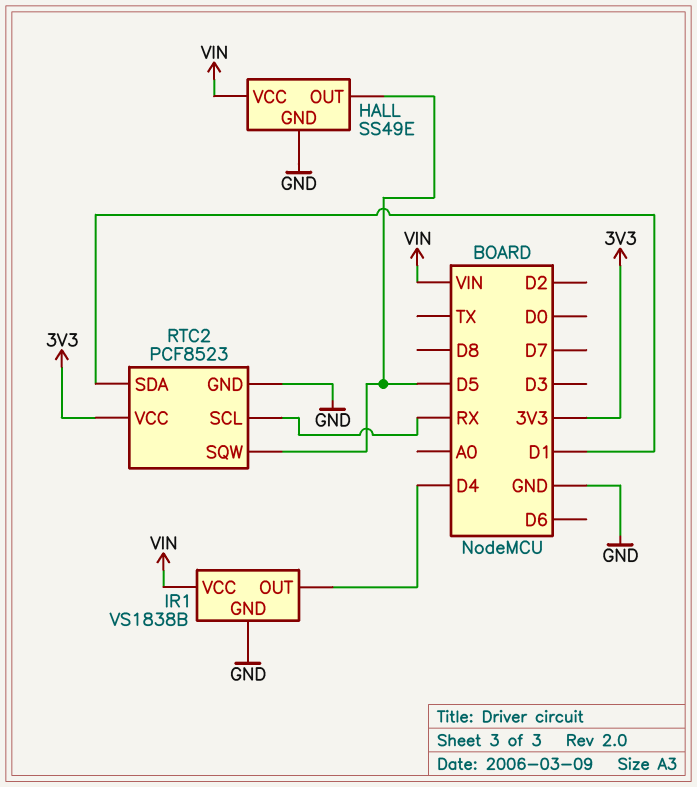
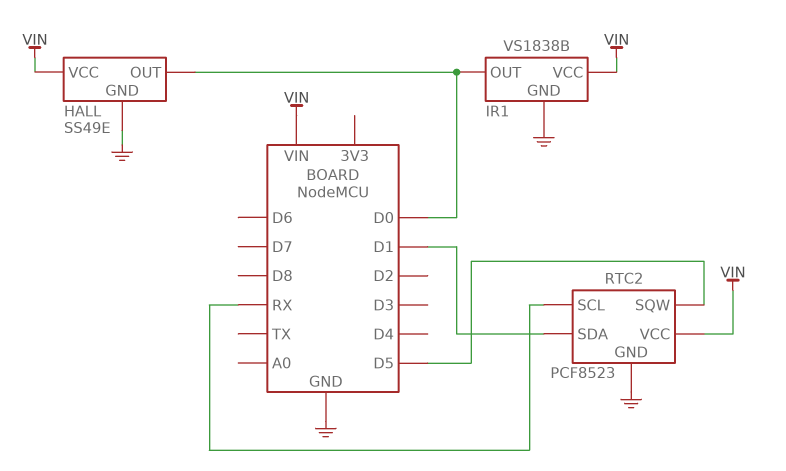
HALL pin OUT: D5 -> D0
IR1 pin OUT: D4 -> D0
RTC2 pin VCC: 3V3 -> VIN

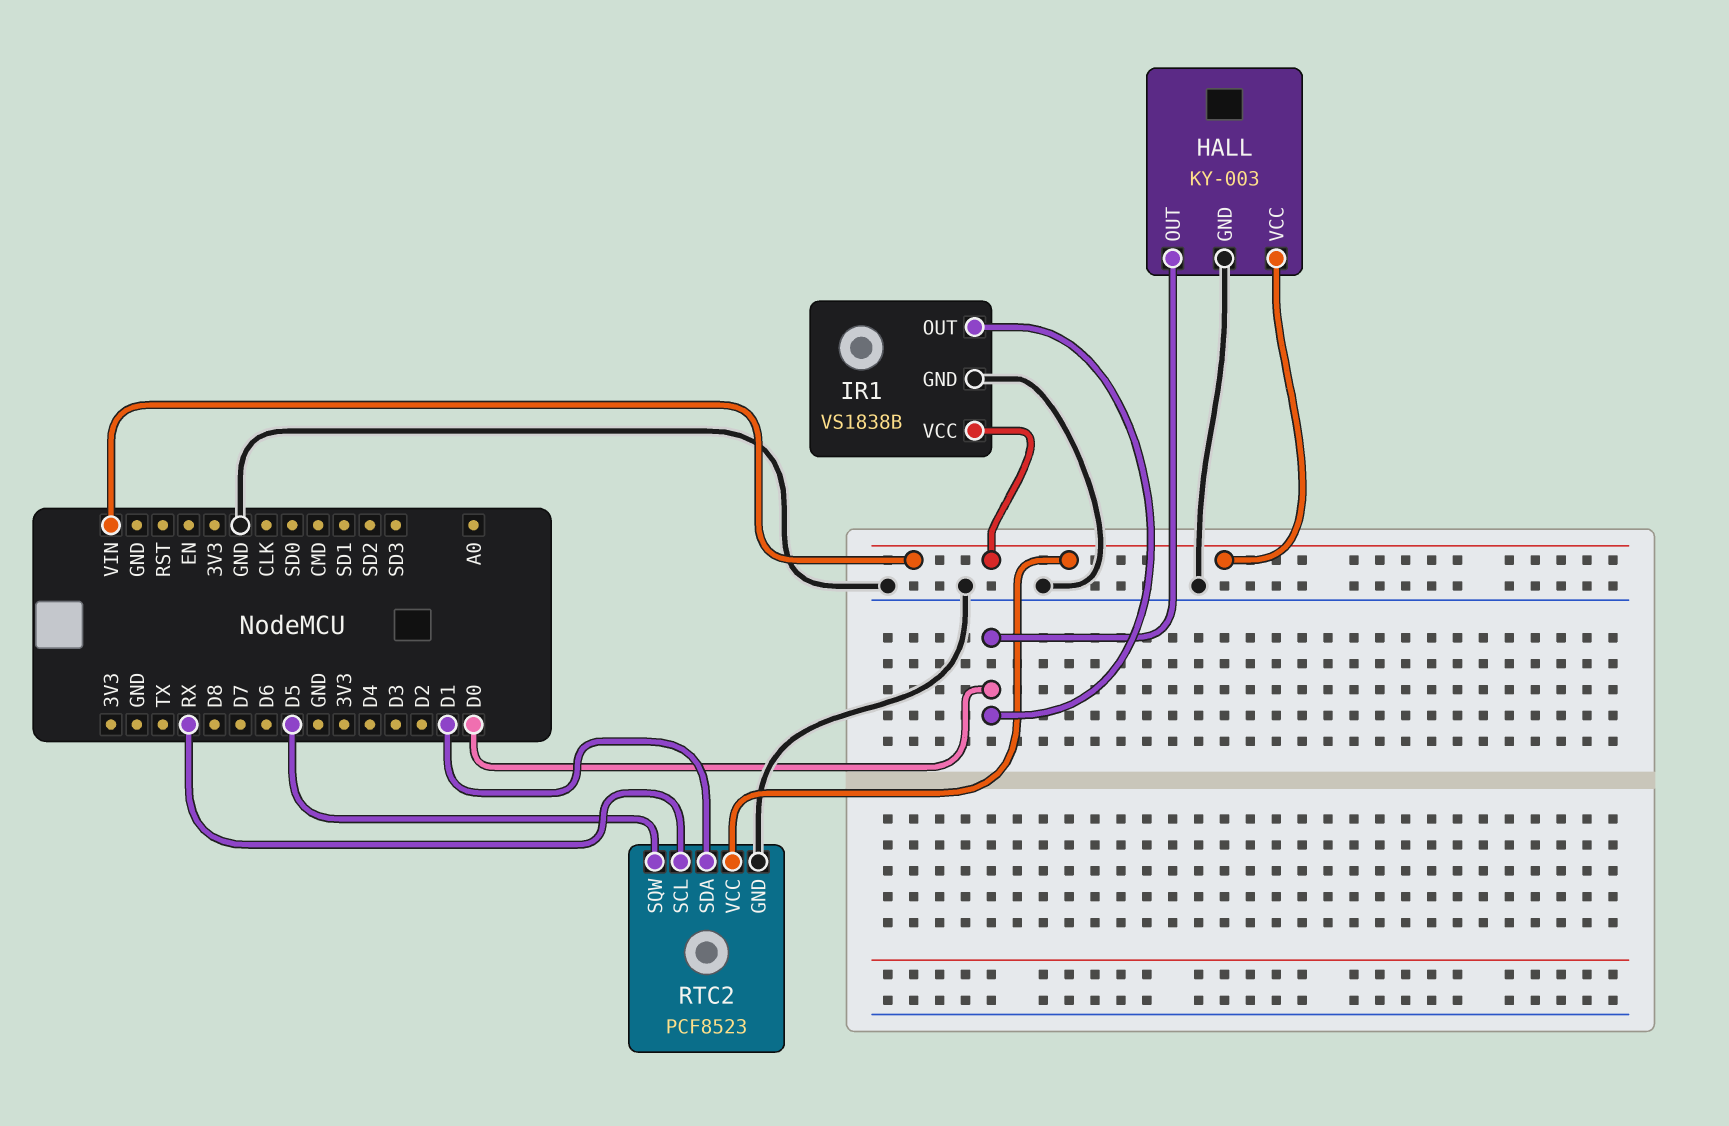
HALL: SS49E -> KY-003

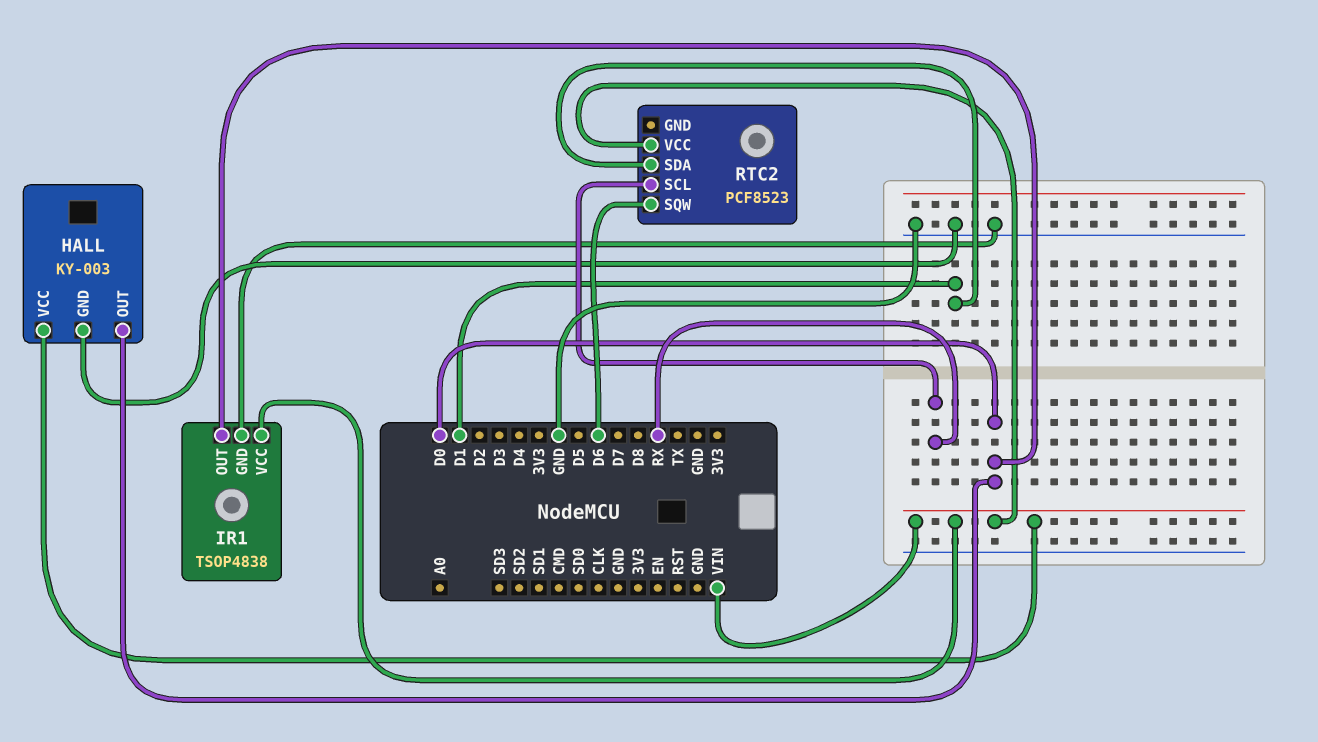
IR1: VS1838B -> TSOP4838
RTC2 pin GND: GND -> none
RTC2 pin SQW: D5 -> D6

